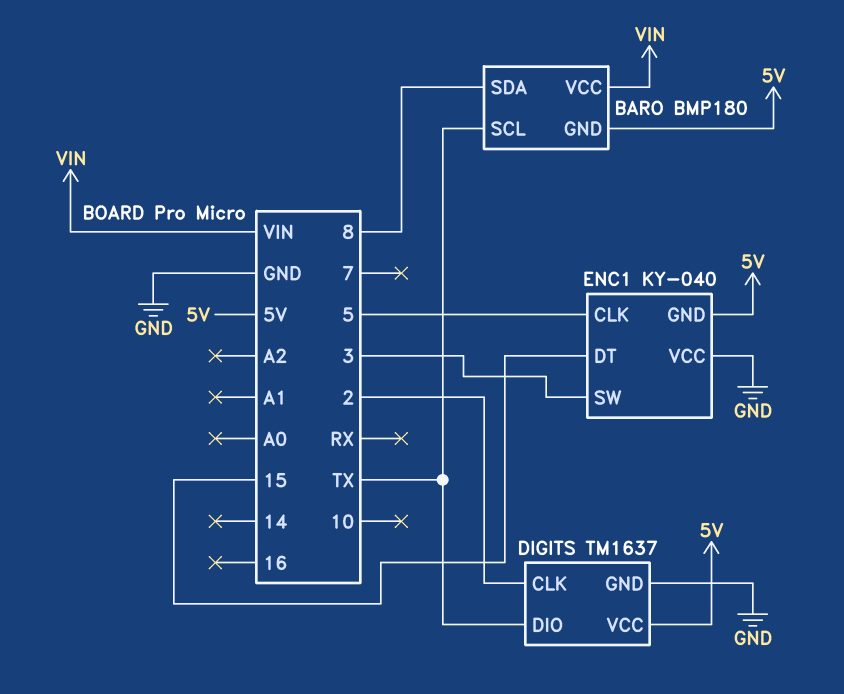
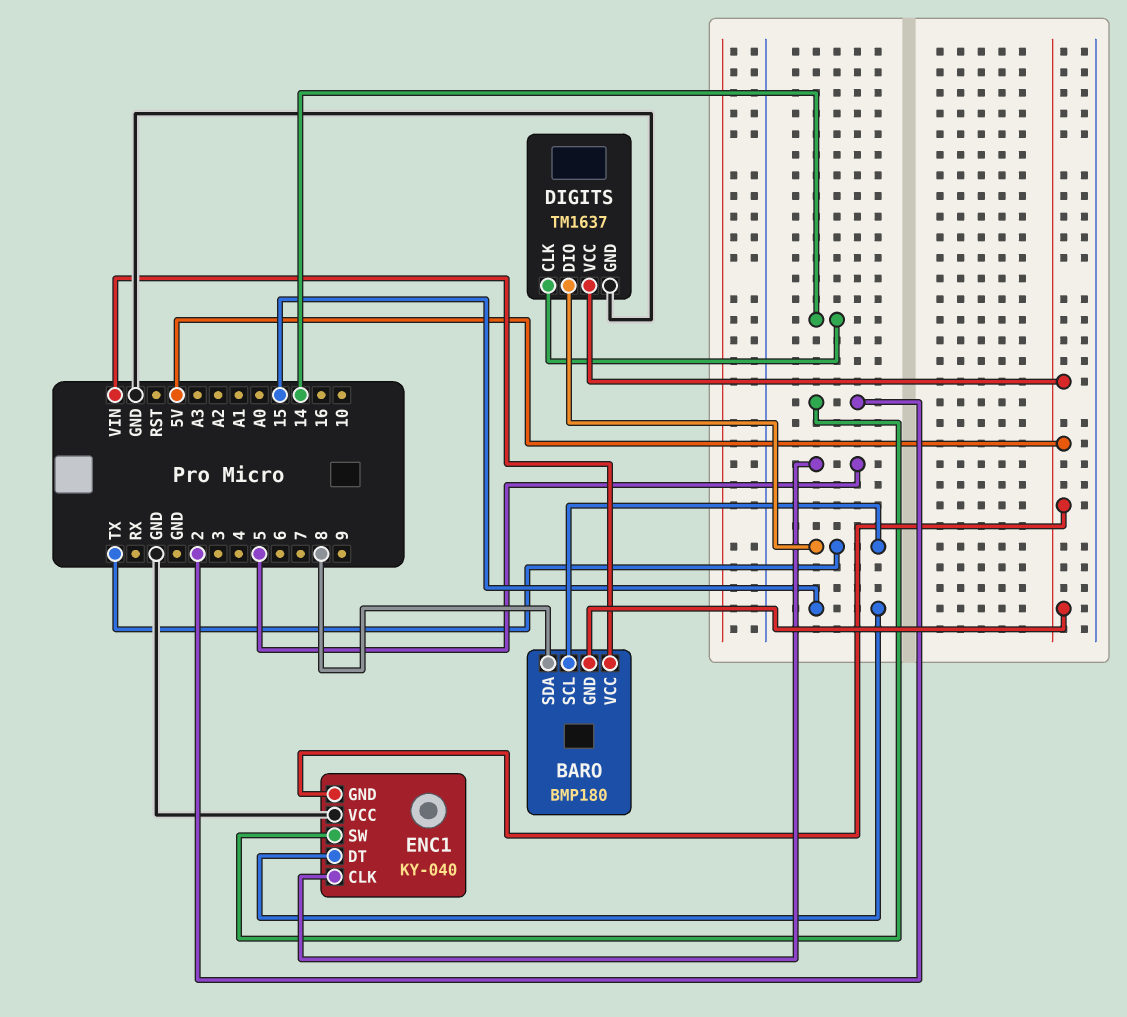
DIGITS pin CLK: 2 -> 14
ENC1 pin SW: 3 -> 2

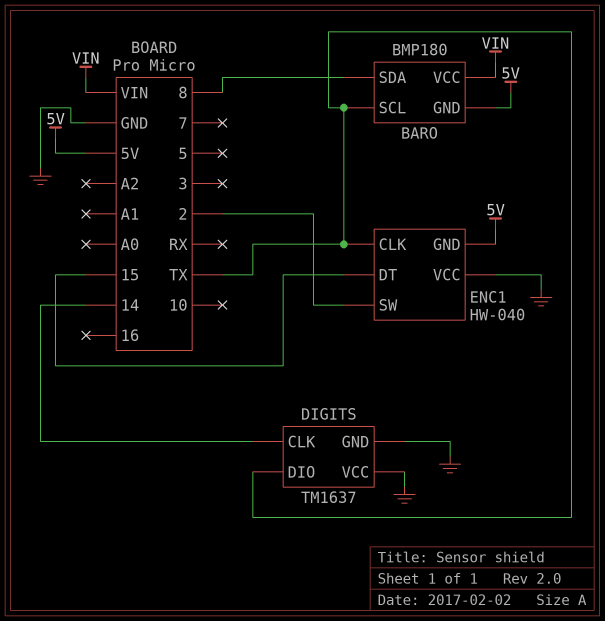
DIGITS pin VCC: 5V -> GND
ENC1: KY-040 -> HW-040
ENC1 pin CLK: 5 -> TX

